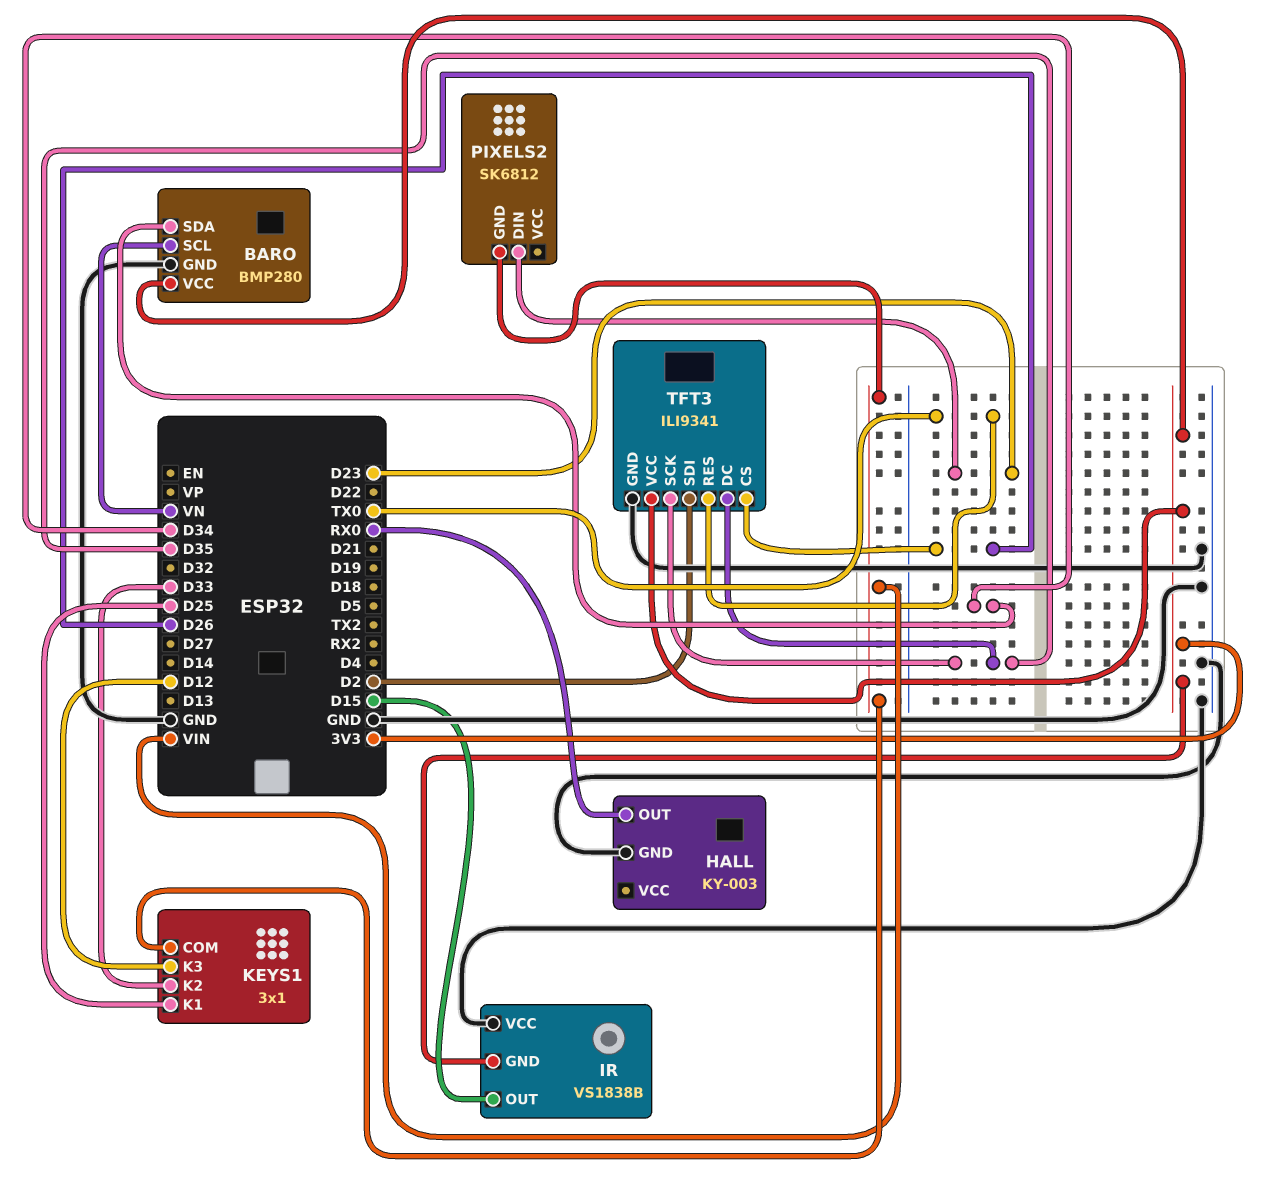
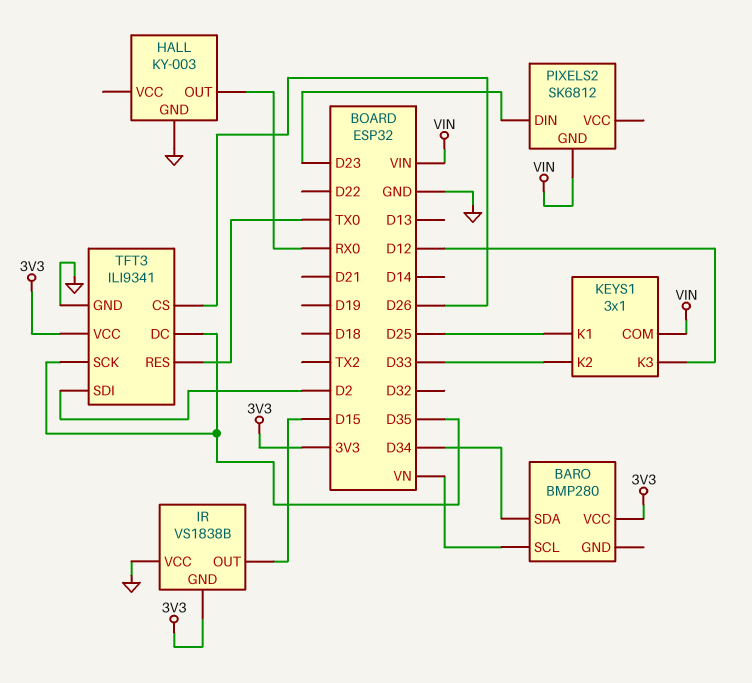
BARO pin GND: GND -> none

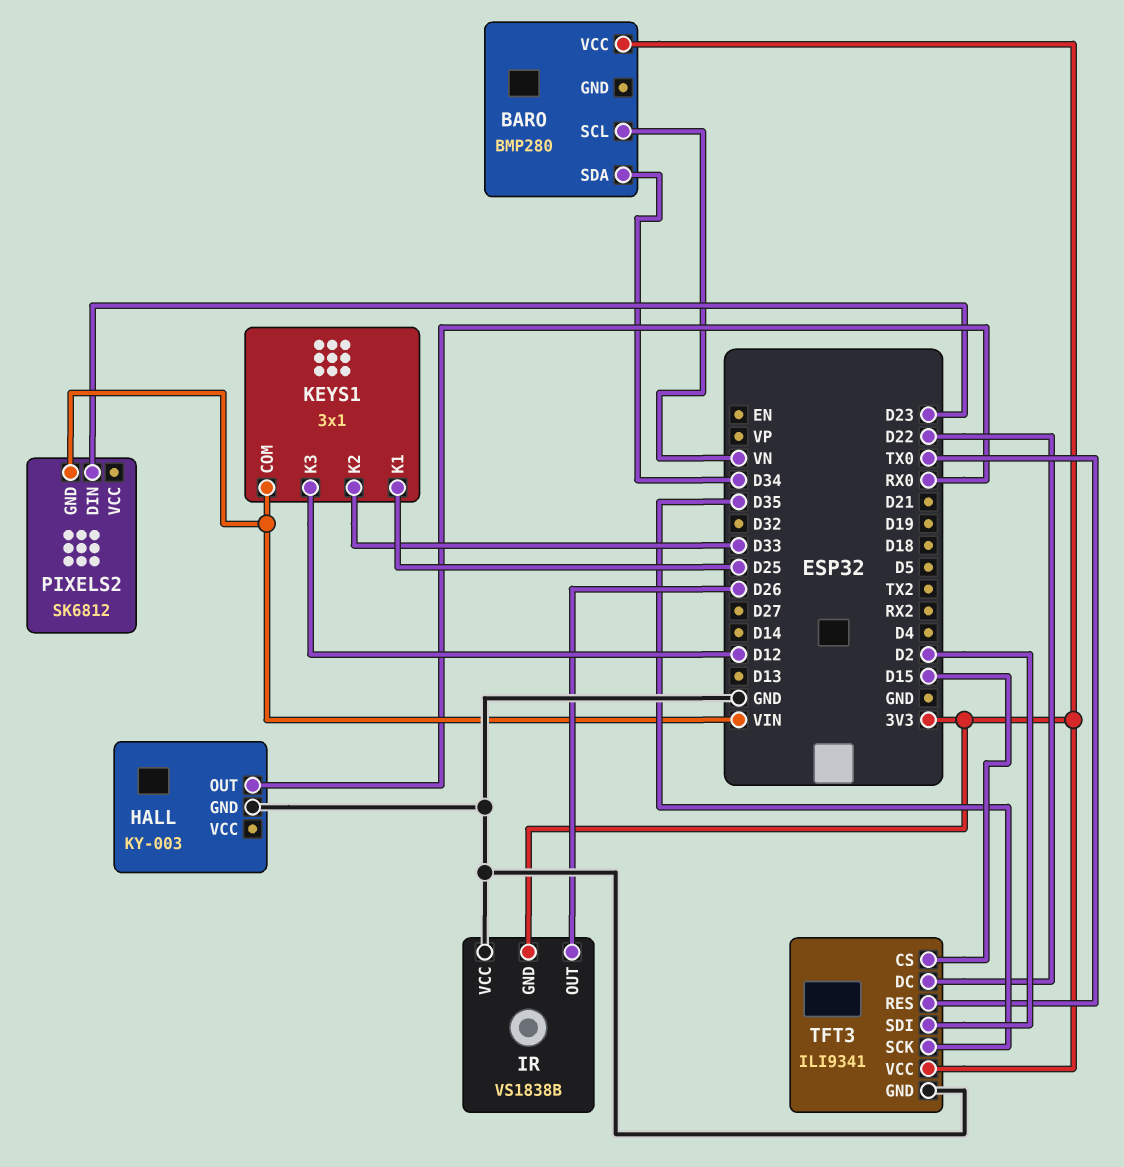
IR pin OUT: D15 -> D26
TFT3 pin CS: D26 -> D15
TFT3 pin DC: D35 -> D22

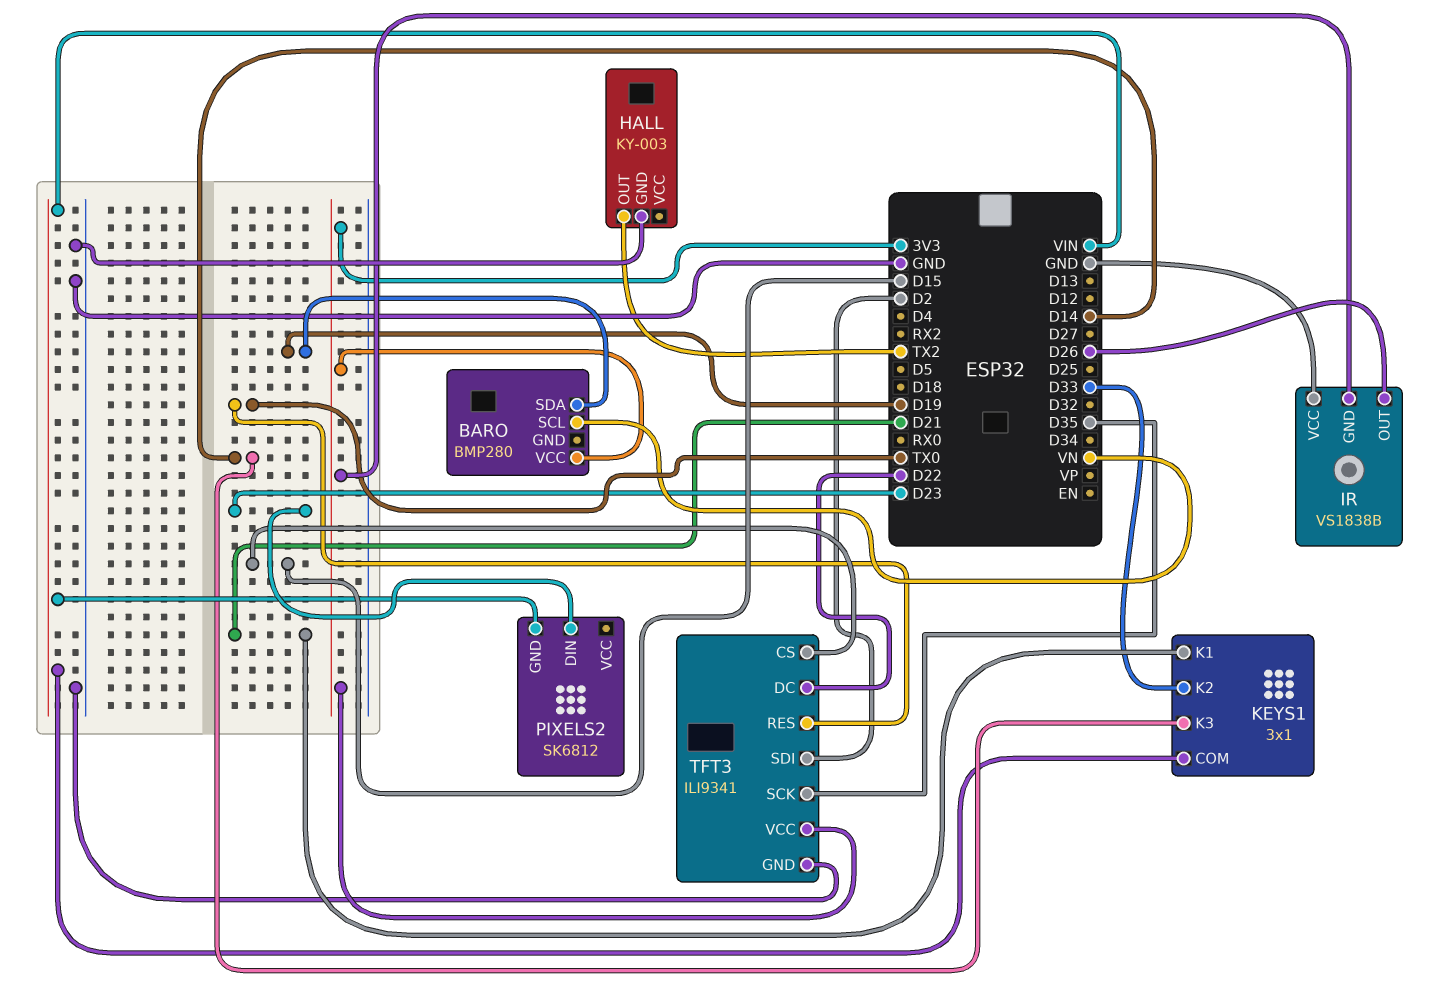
BARO pin SDA: D34 -> D19
HALL pin OUT: RX0 -> TX2
KEYS1 pin K1: D25 -> D21
KEYS1 pin K3: D12 -> D14

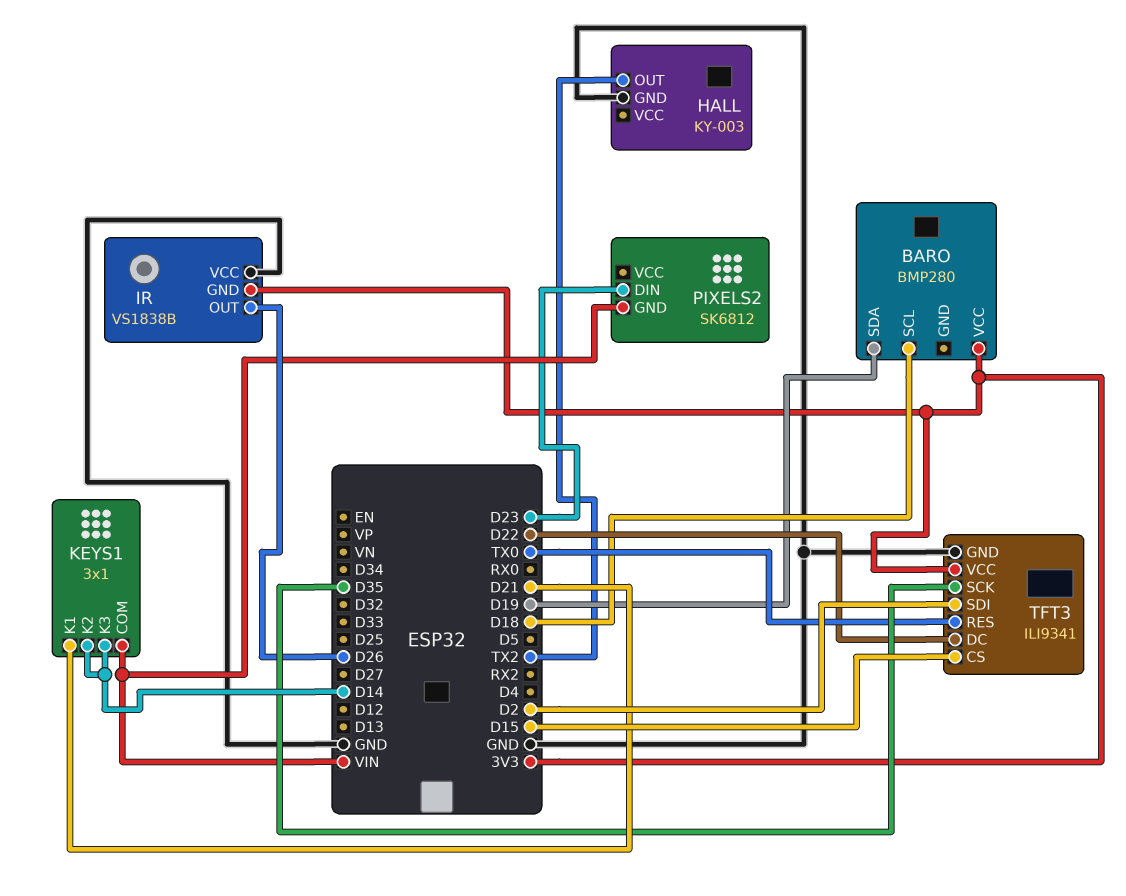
BARO pin SCL: VN -> D18
KEYS1 pin K2: D33 -> D14

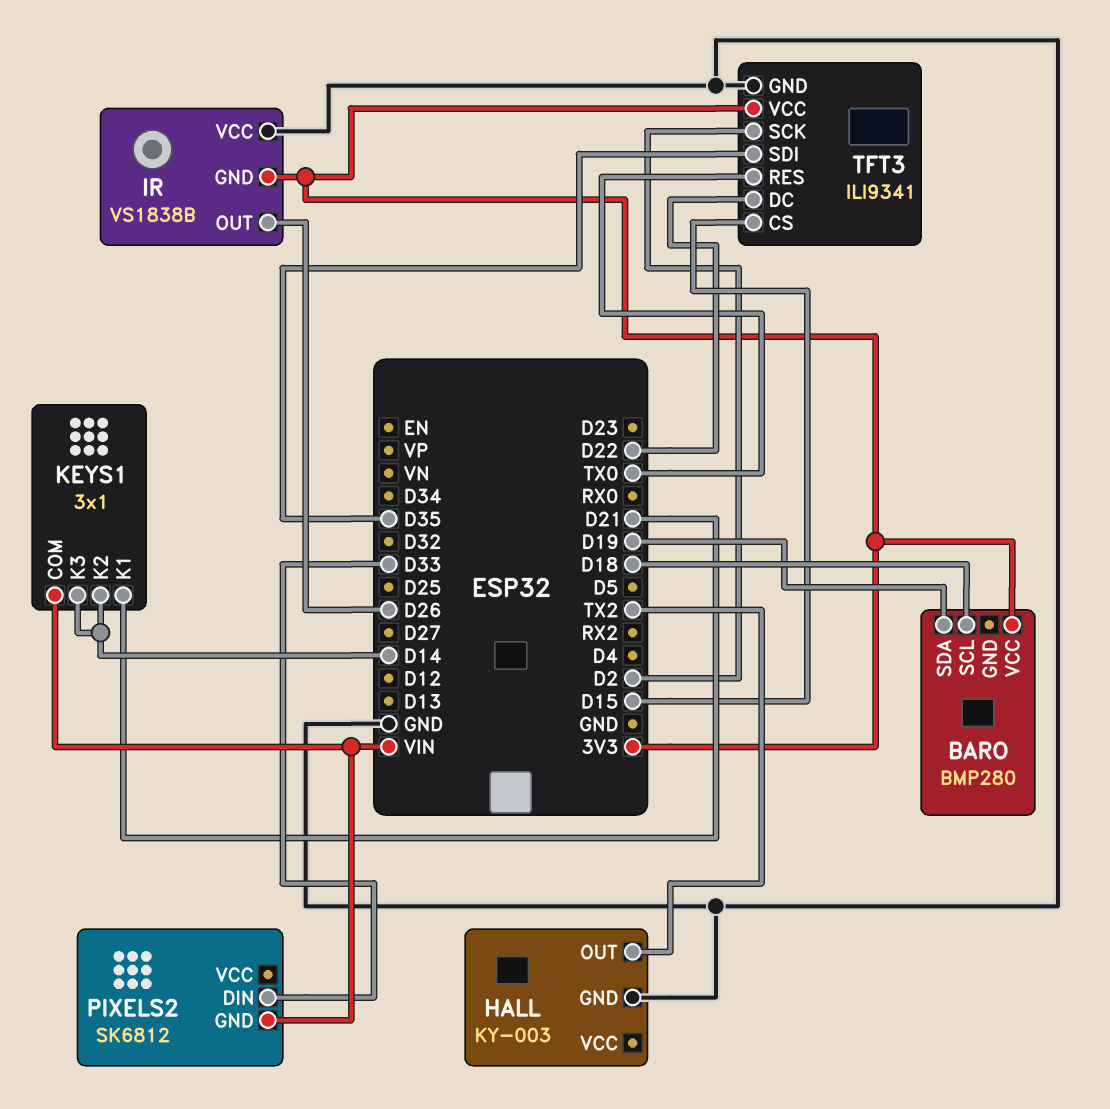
PIXELS2 pin DIN: D23 -> D33
TFT3 pin SCK: D35 -> D2
TFT3 pin SDI: D2 -> D35

